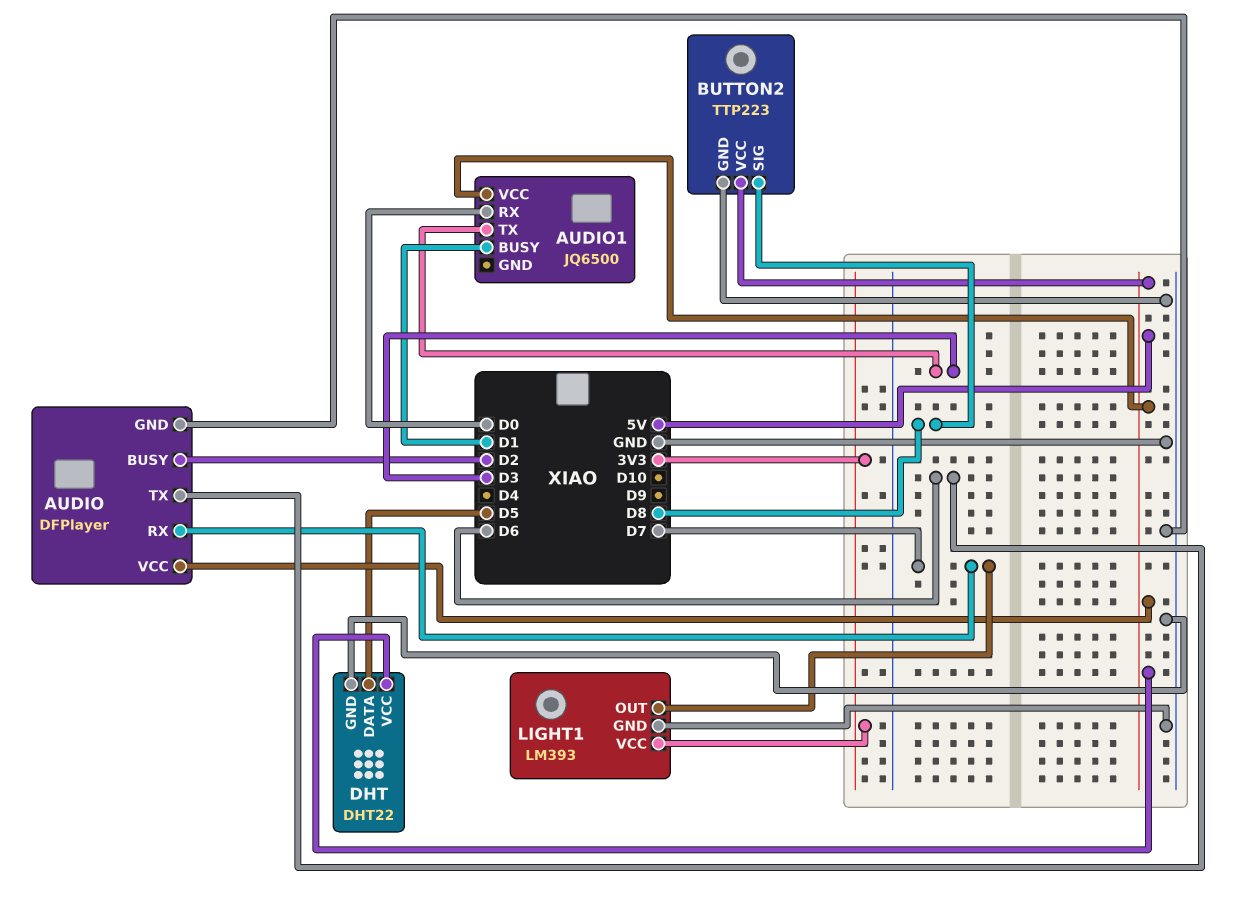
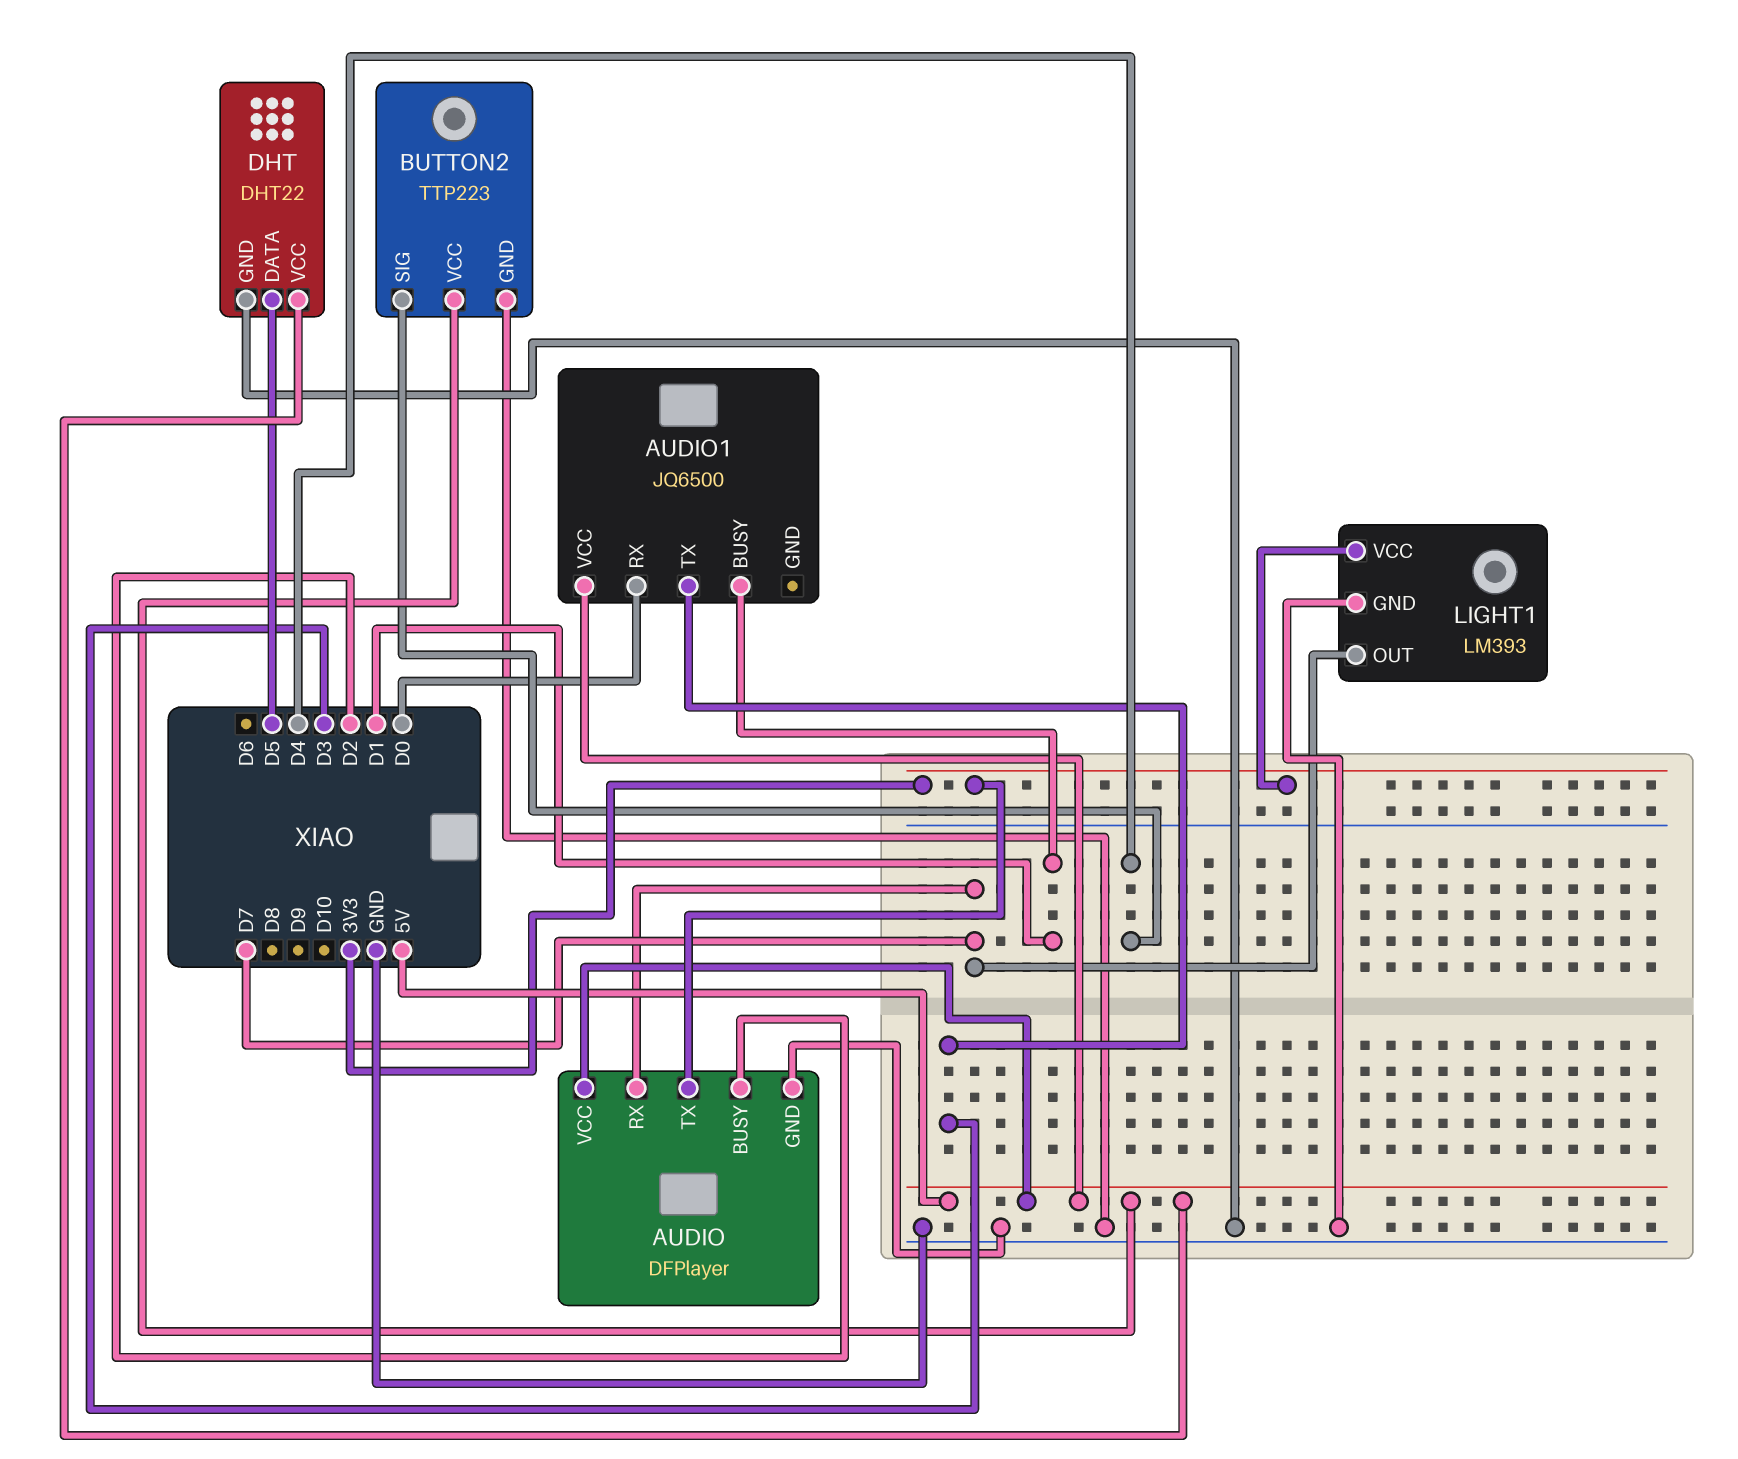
AUDIO pin TX: D6 -> 3V3
BUTTON2 pin SIG: D8 -> D4

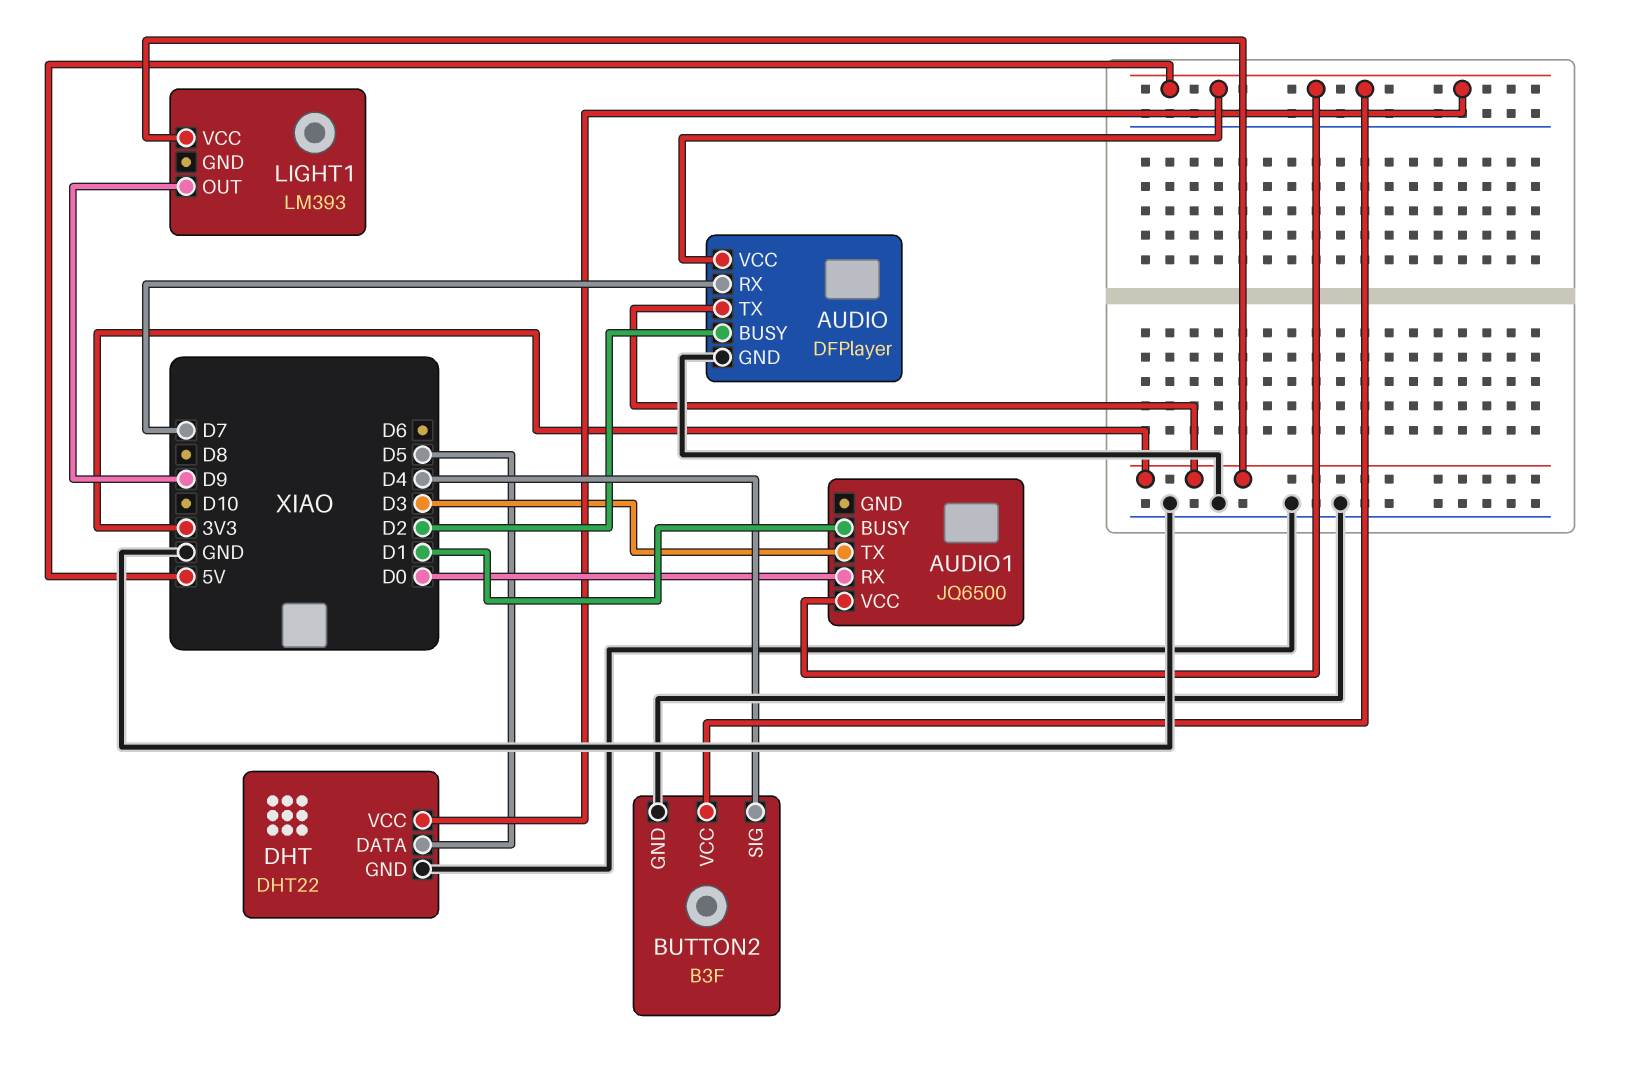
BUTTON2: TTP223 -> B3F
LIGHT1 pin GND: GND -> none
LIGHT1 pin OUT: D7 -> D9

